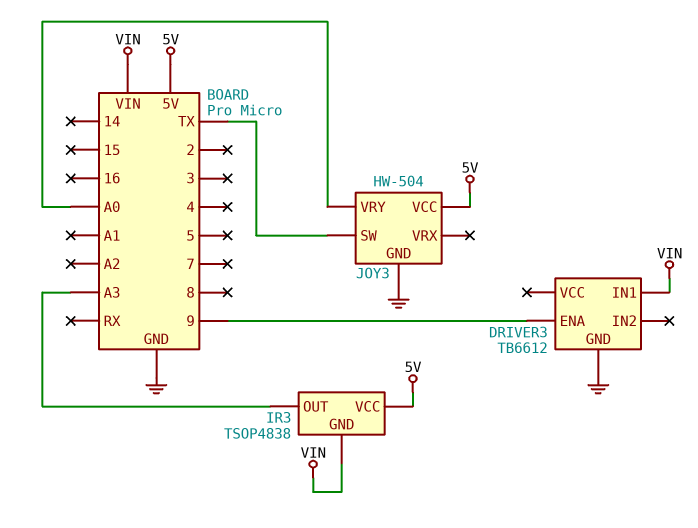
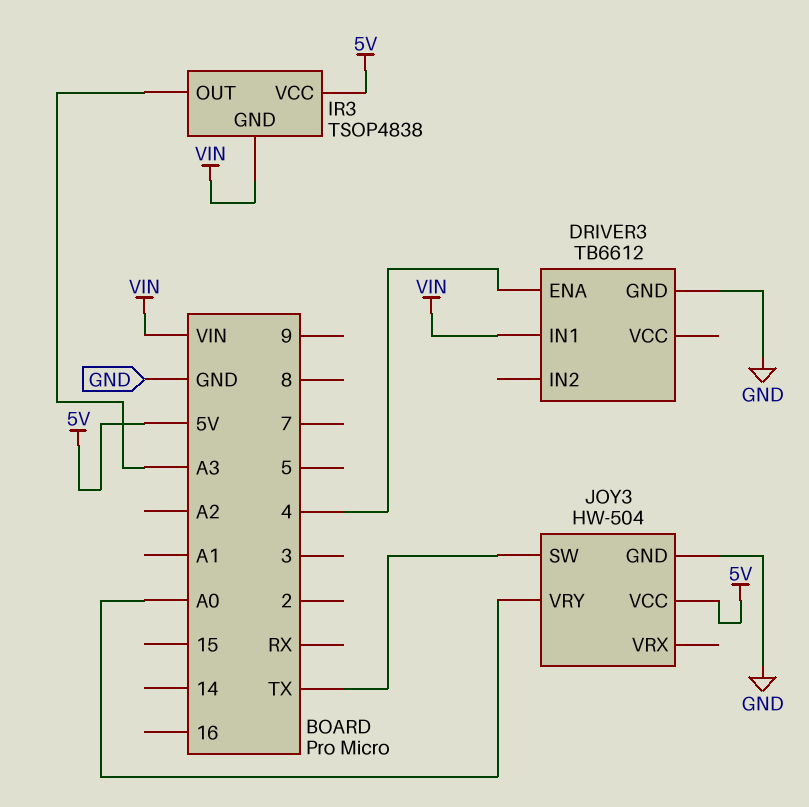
DRIVER3 pin ENA: 9 -> 4

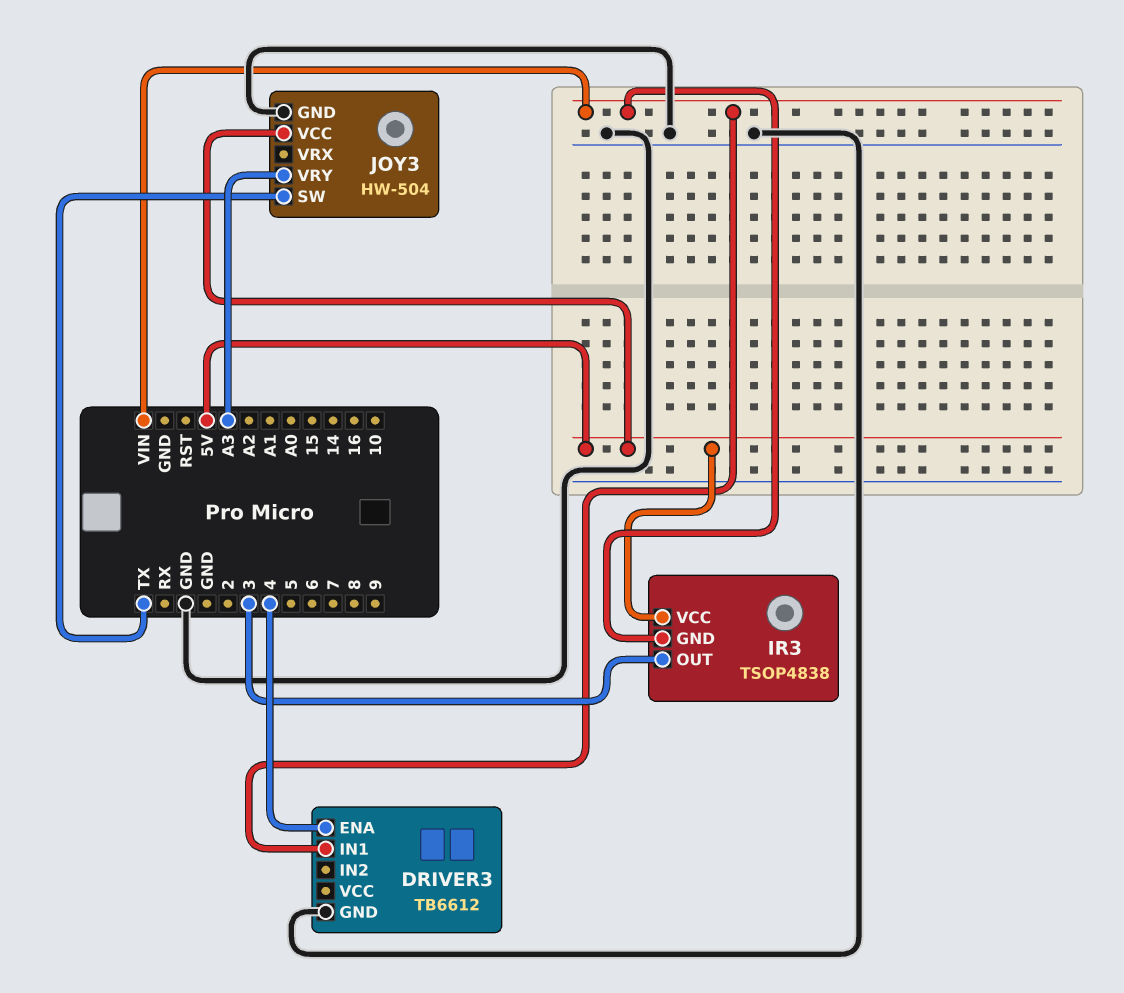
IR3 pin OUT: A3 -> 3
JOY3 pin VRY: A0 -> A3

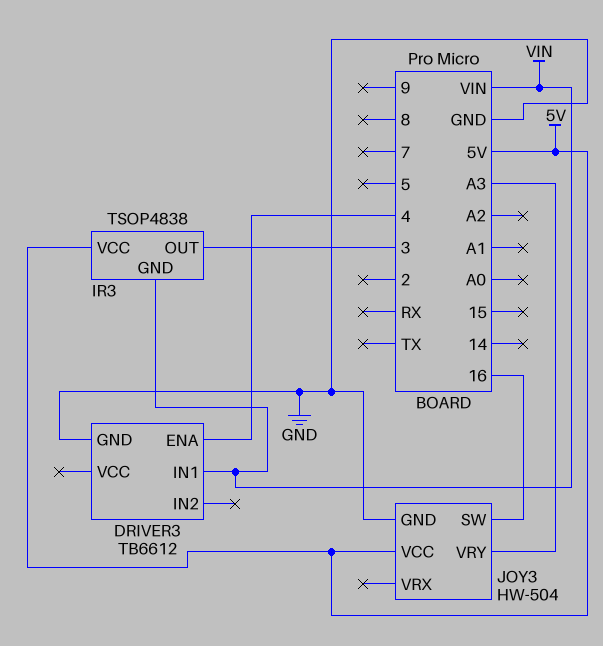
JOY3 pin SW: TX -> 16

